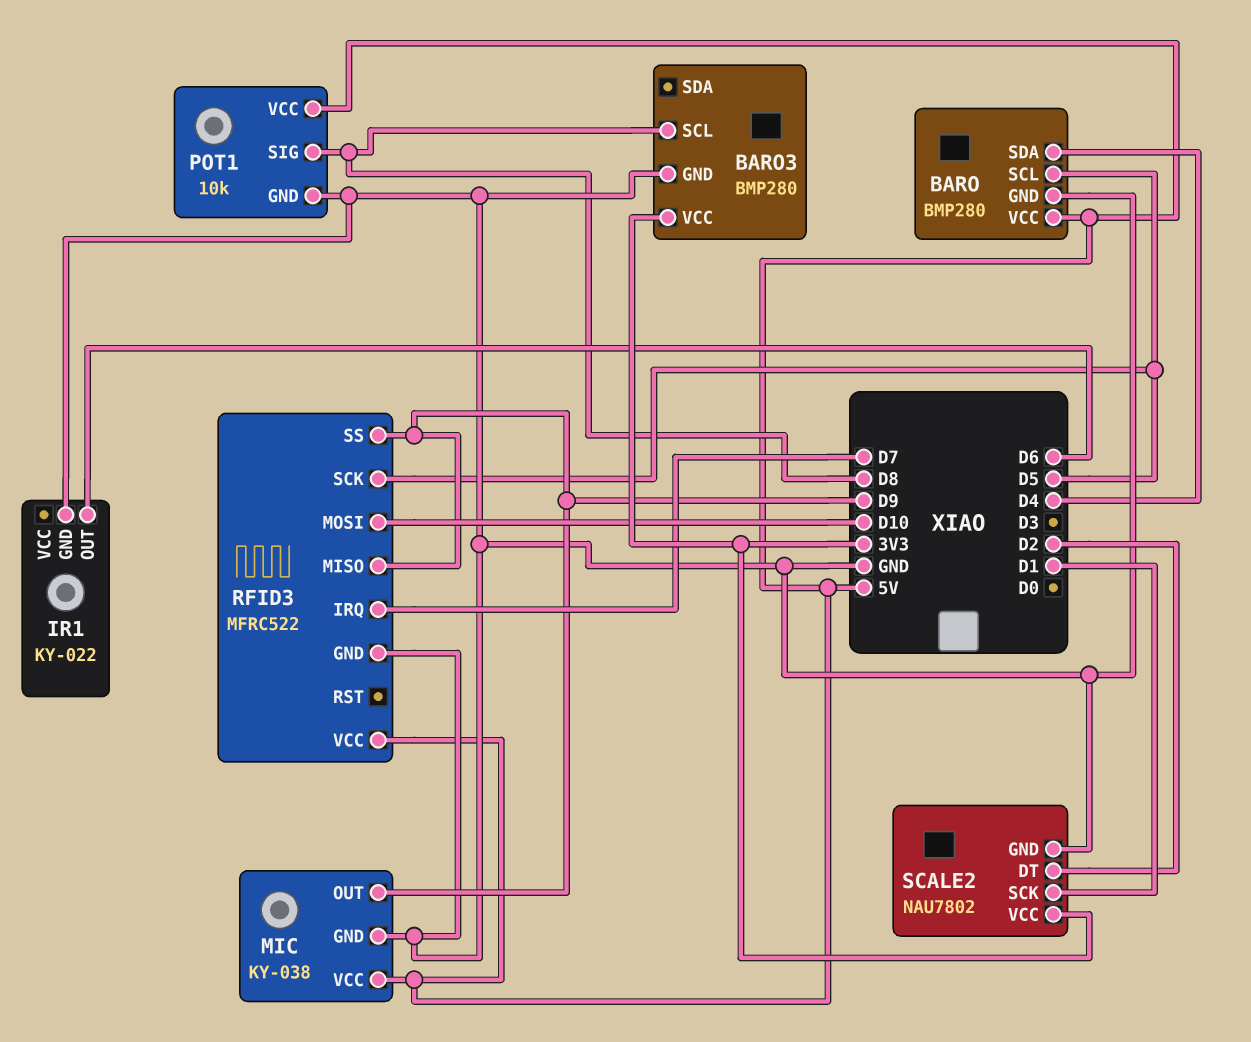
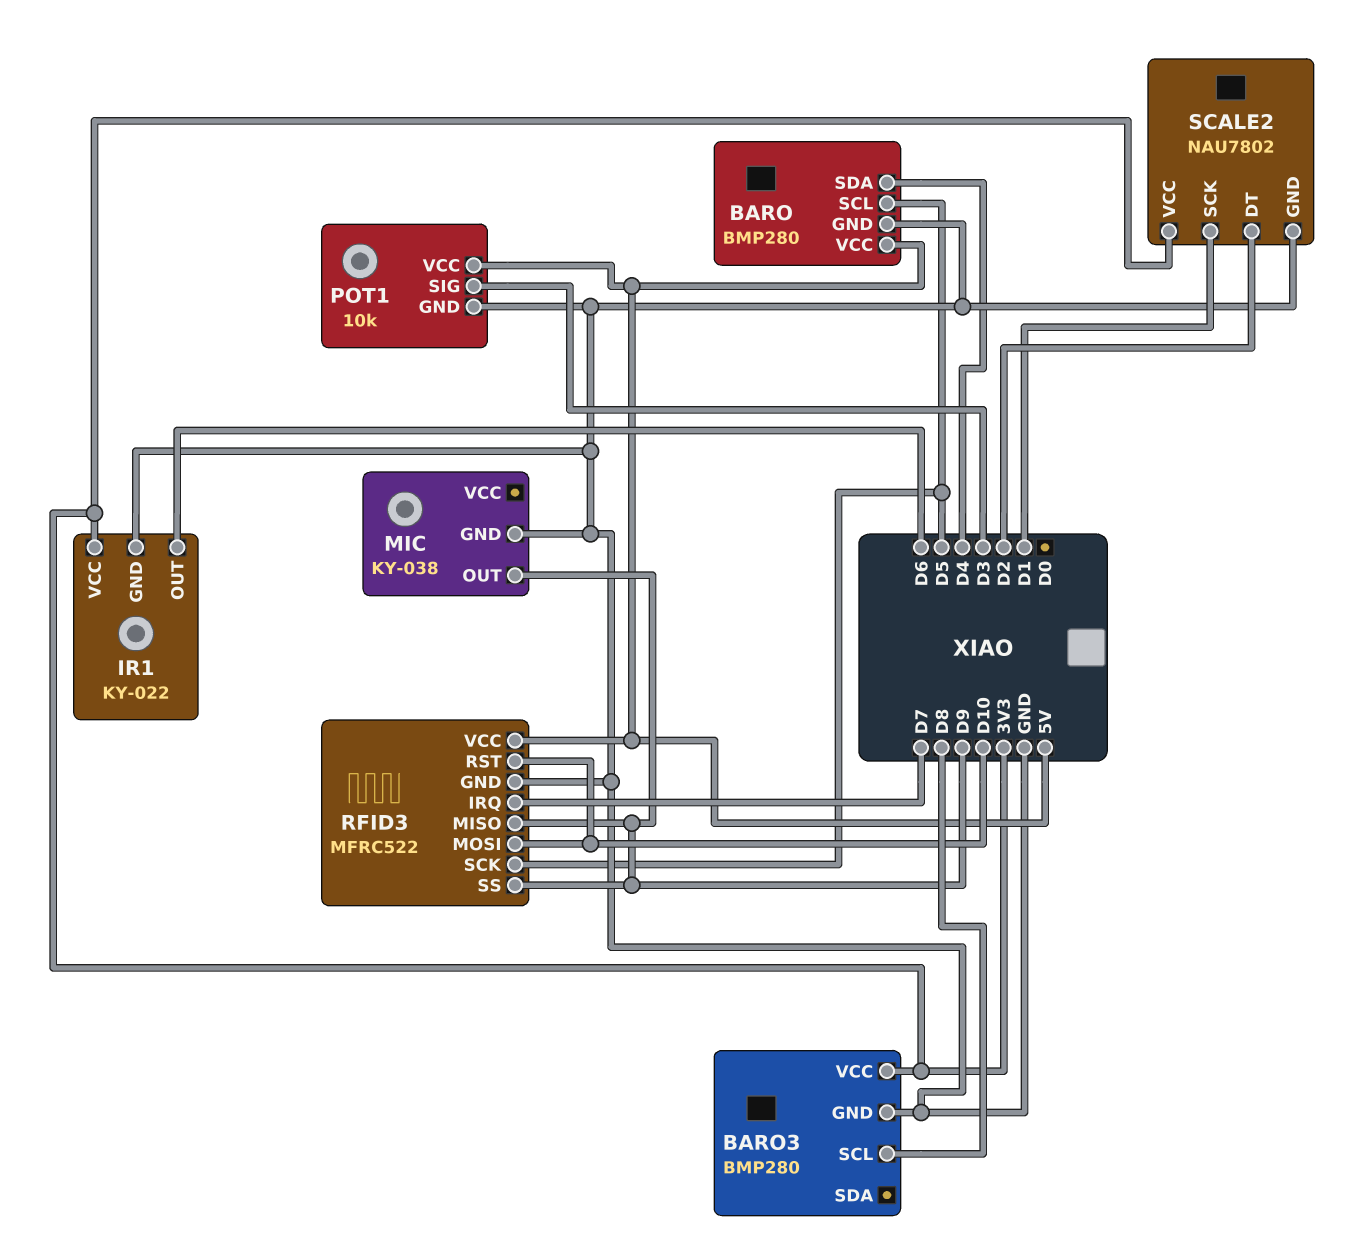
IR1 pin VCC: none -> 3V3
MIC pin VCC: 5V -> none
POT1 pin SIG: D8 -> D3
RFID3 pin RST: none -> D10

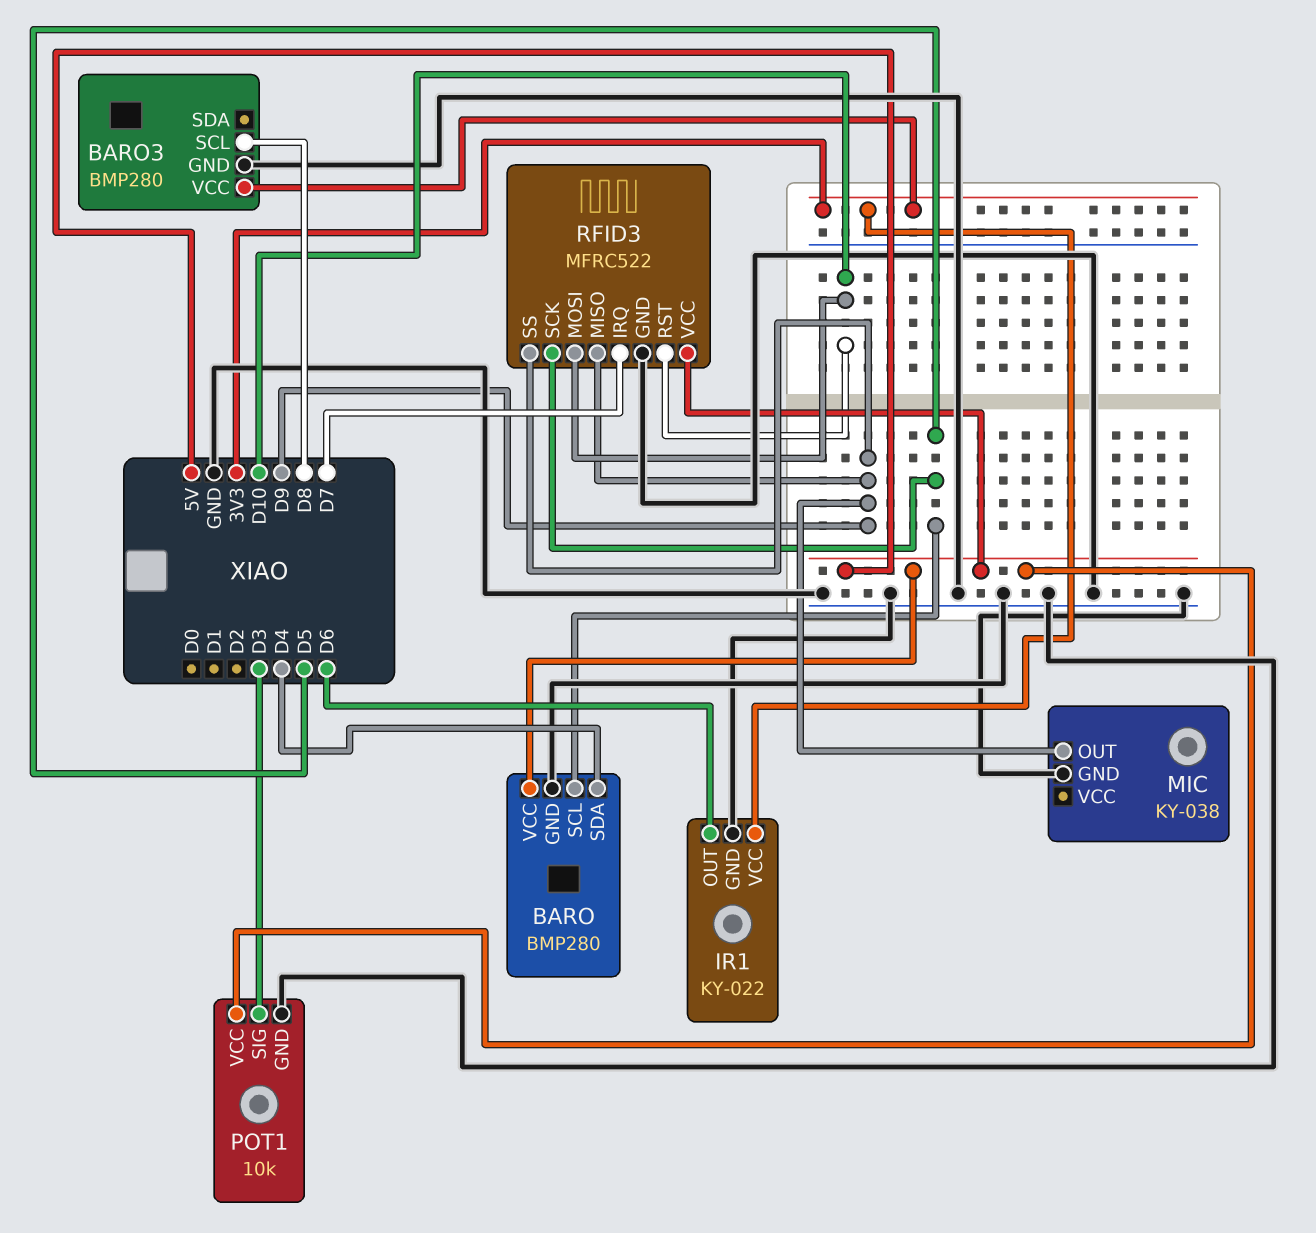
SCALE2: NAU7802 -> none
SCALE2 pin DT: D2 -> none
SCALE2 pin GND: GND -> none
SCALE2 pin SCK: D1 -> none
SCALE2 pin VCC: 3V3 -> none

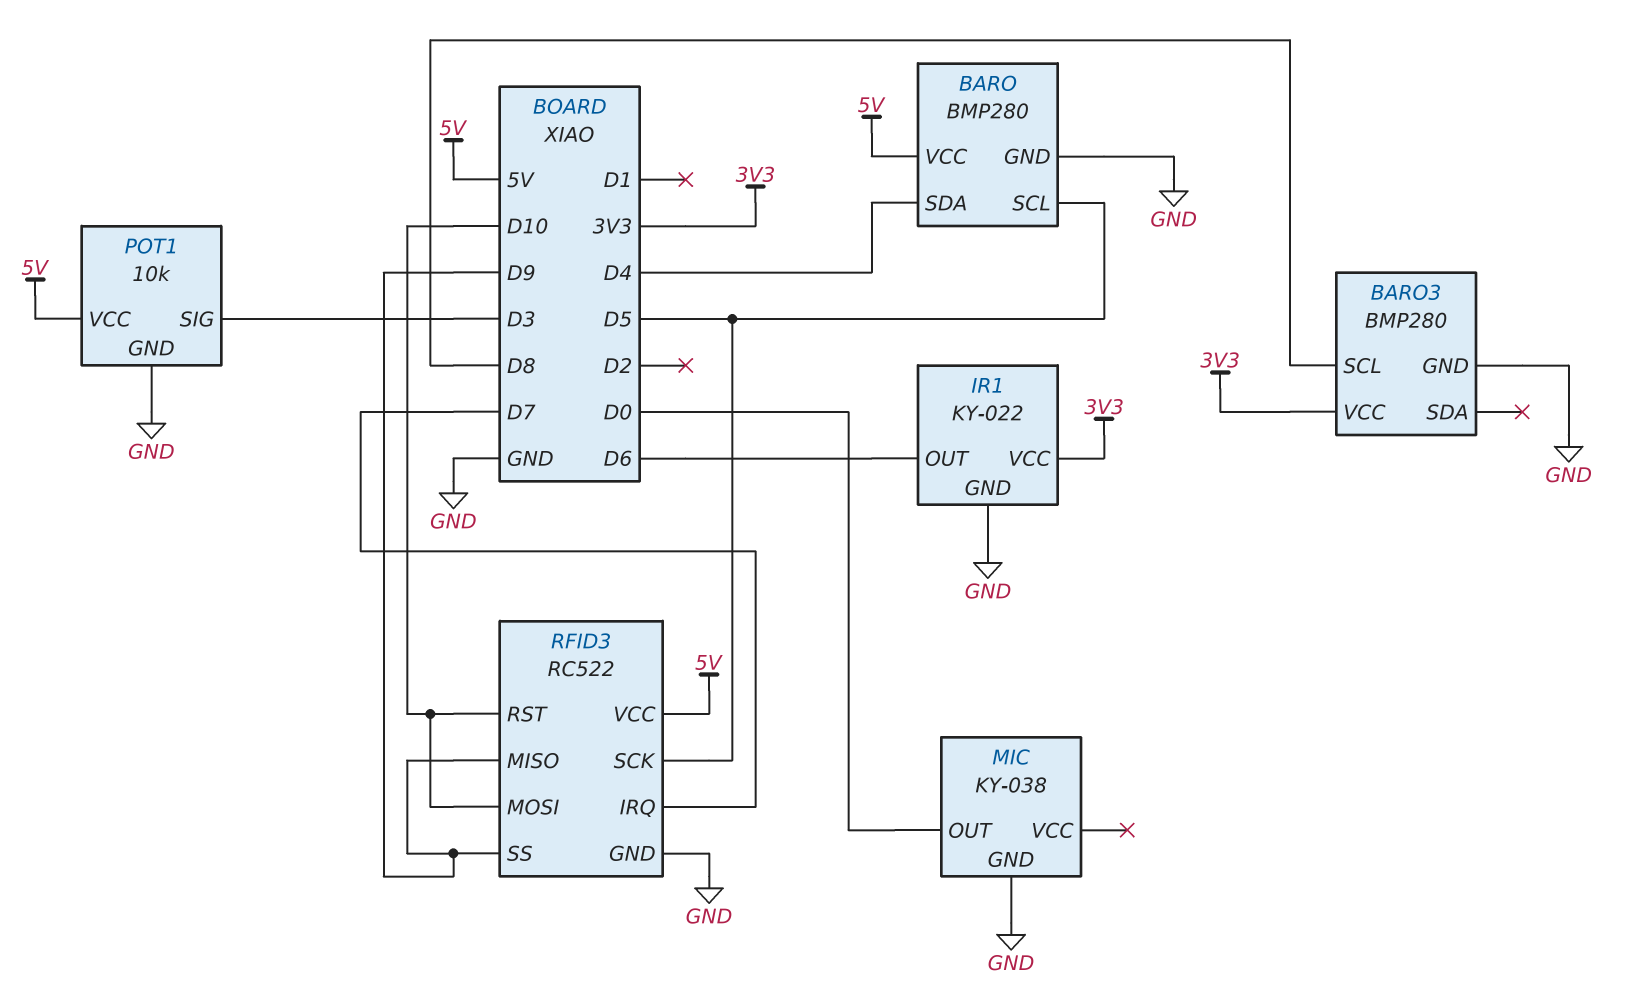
MIC pin OUT: D9 -> D0
RFID3: MFRC522 -> RC522

